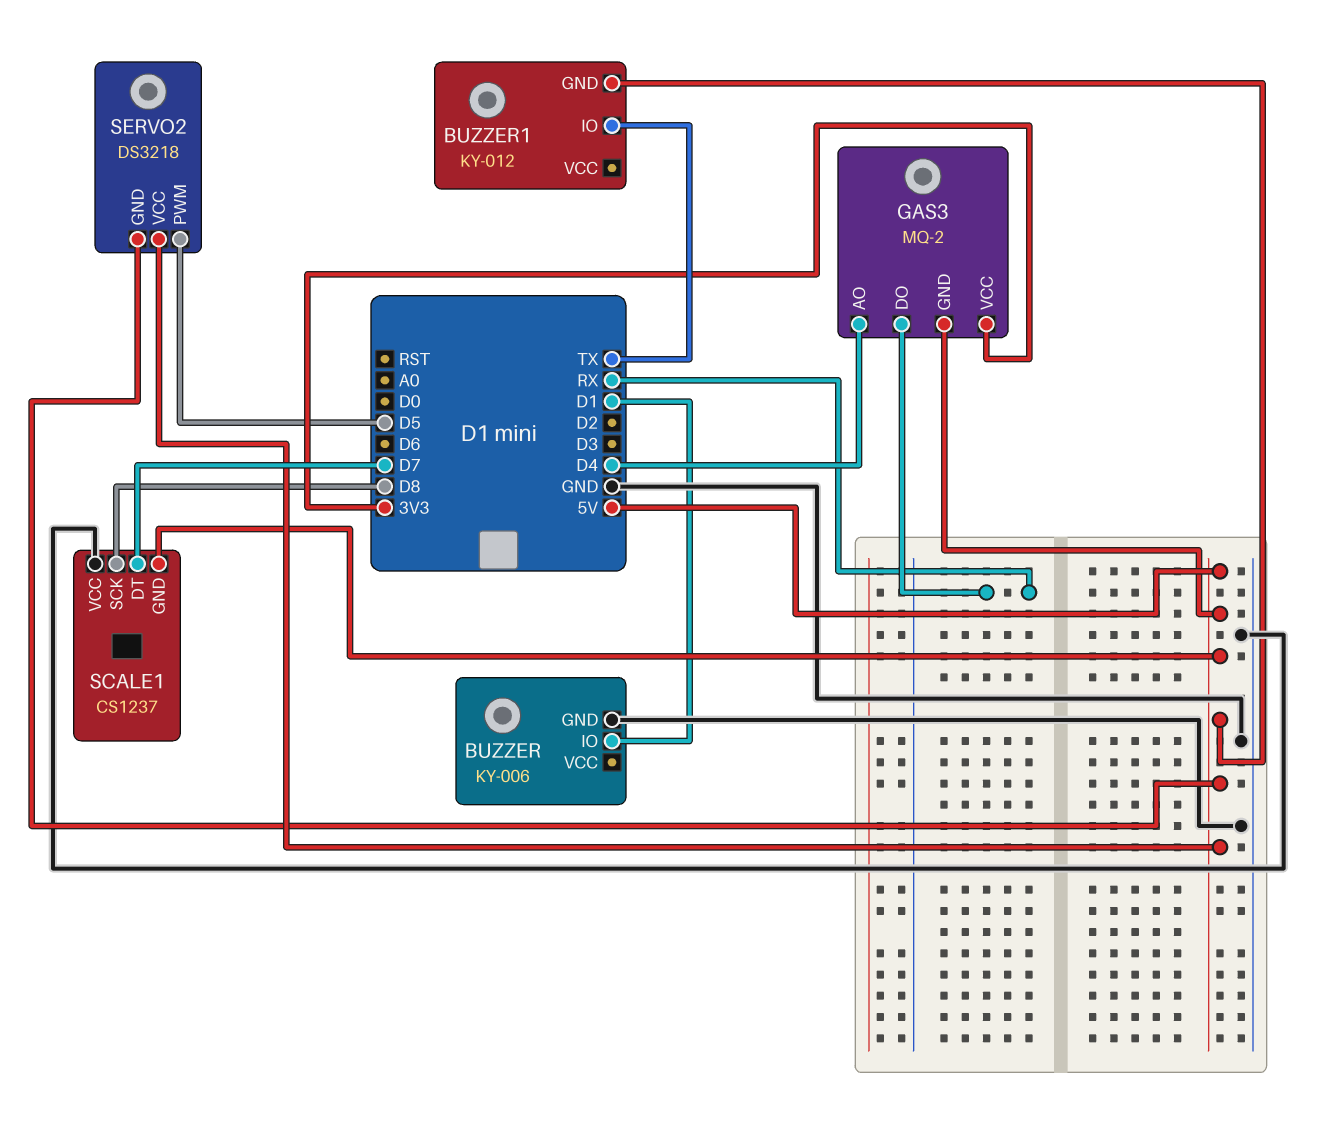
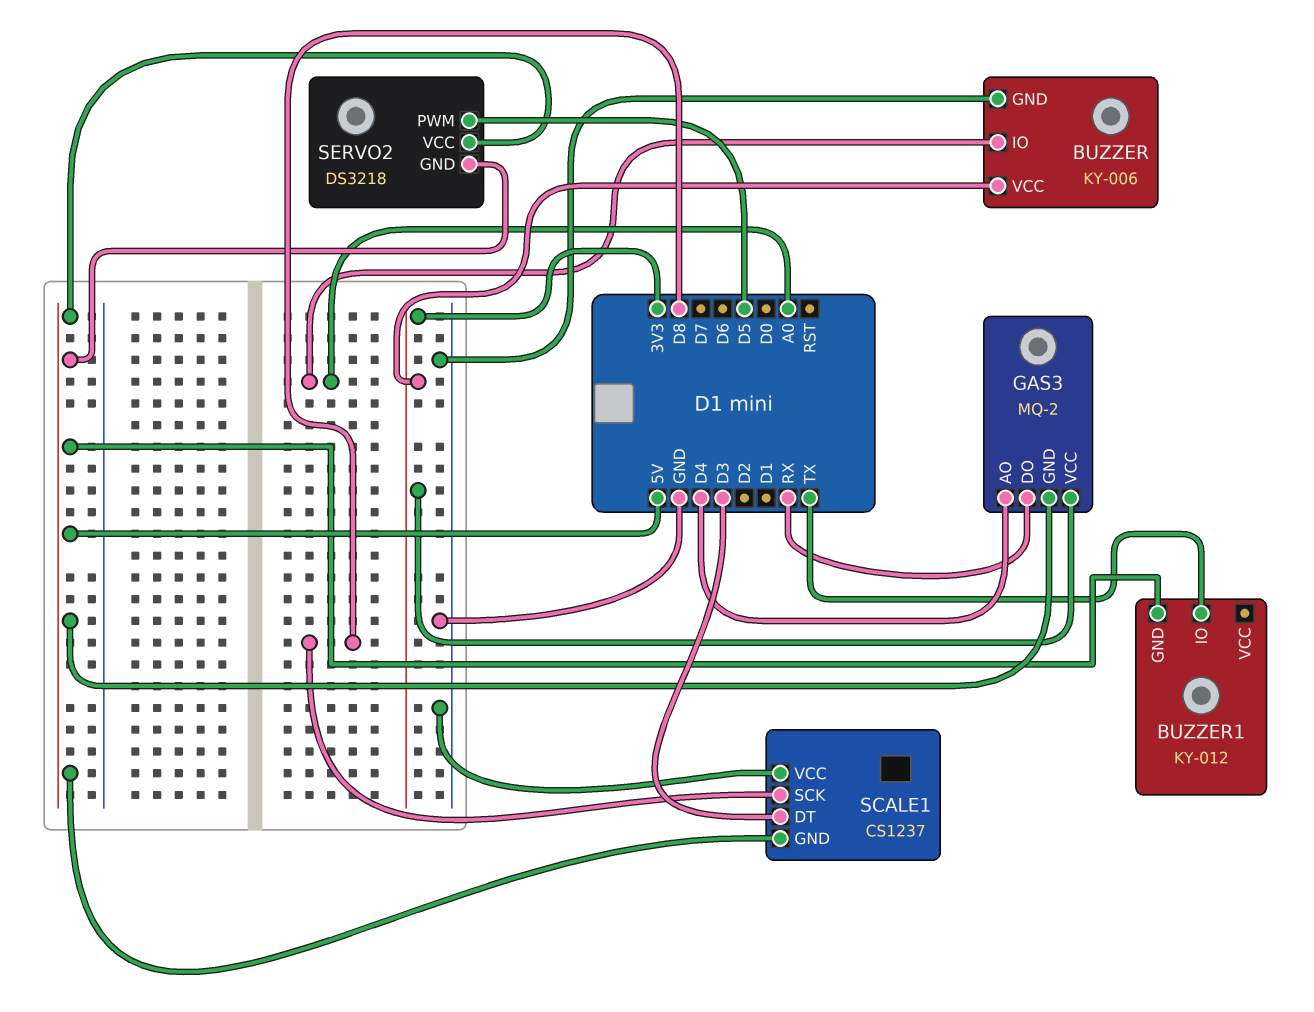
BUZZER pin IO: D1 -> A0
BUZZER pin VCC: none -> 3V3
SCALE1 pin DT: D7 -> D3

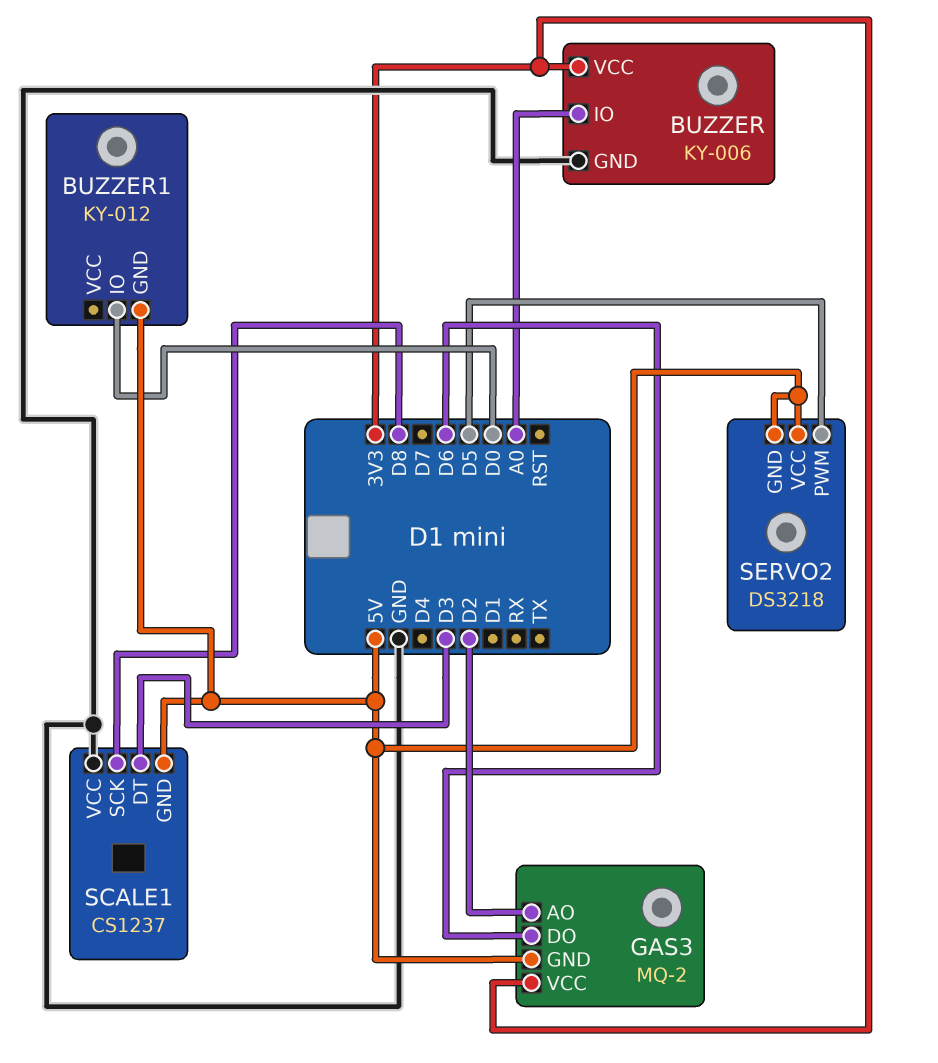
BUZZER1 pin IO: TX -> D0
GAS3 pin AO: D4 -> D2
GAS3 pin DO: RX -> D6

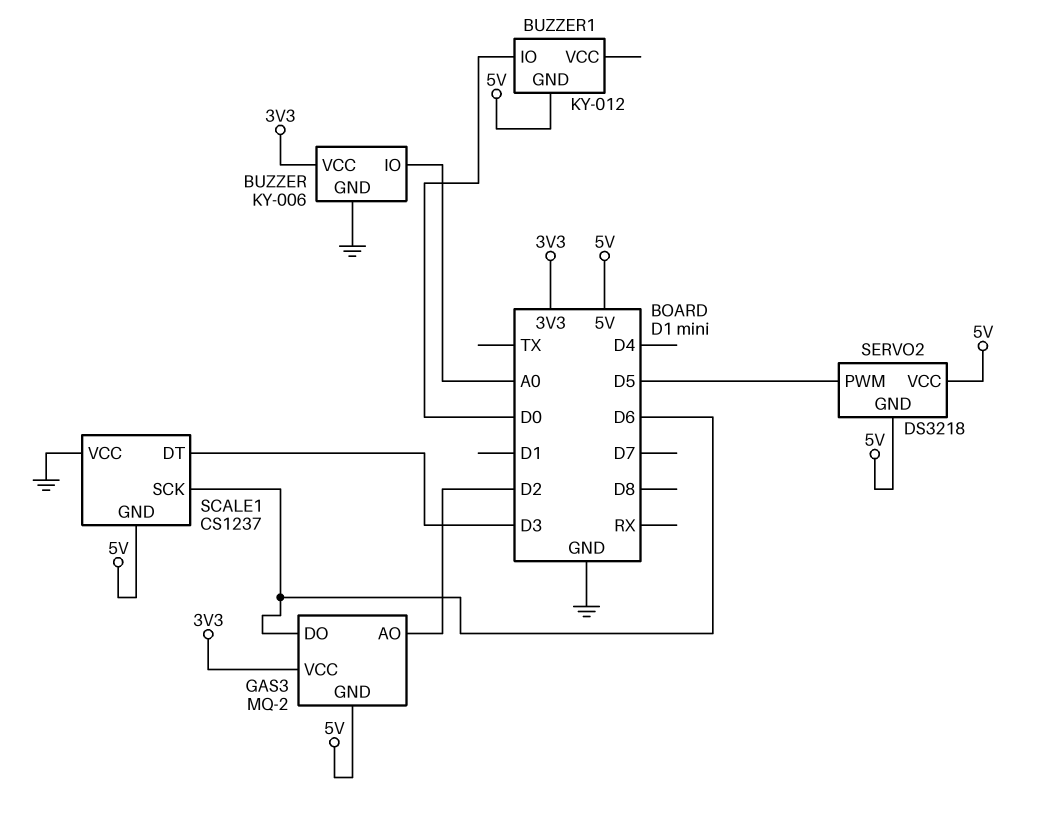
SCALE1 pin SCK: D8 -> D6

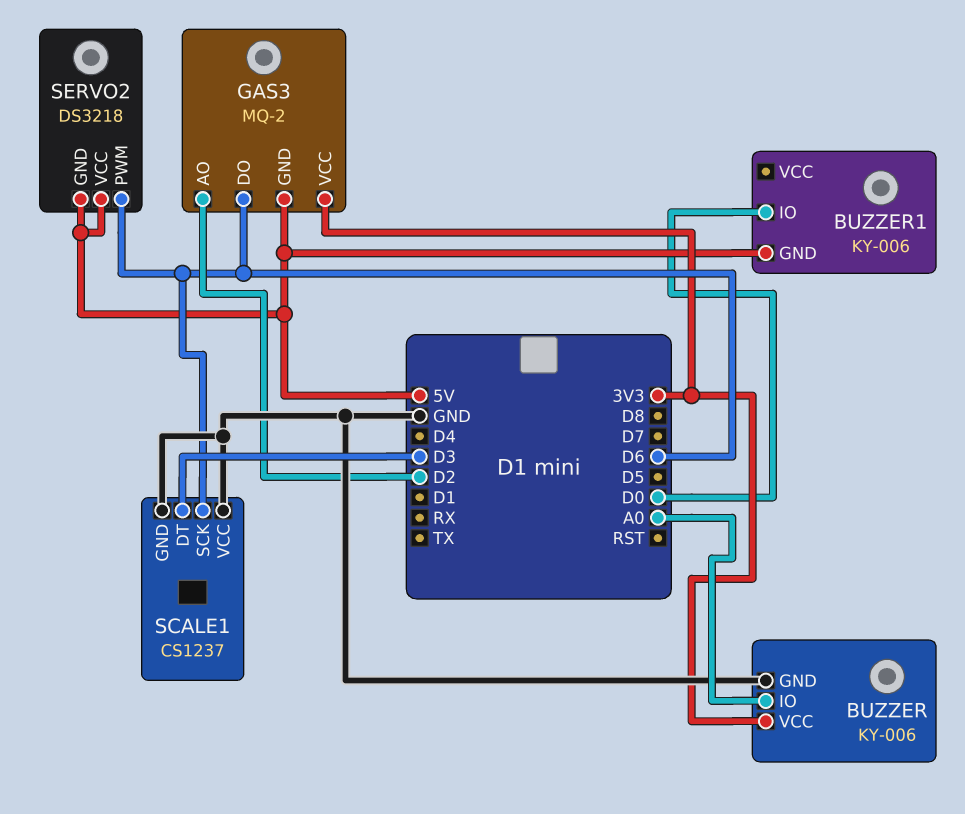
BUZZER1: KY-012 -> KY-006
SCALE1 pin GND: 5V -> GND
SERVO2 pin PWM: D5 -> D6

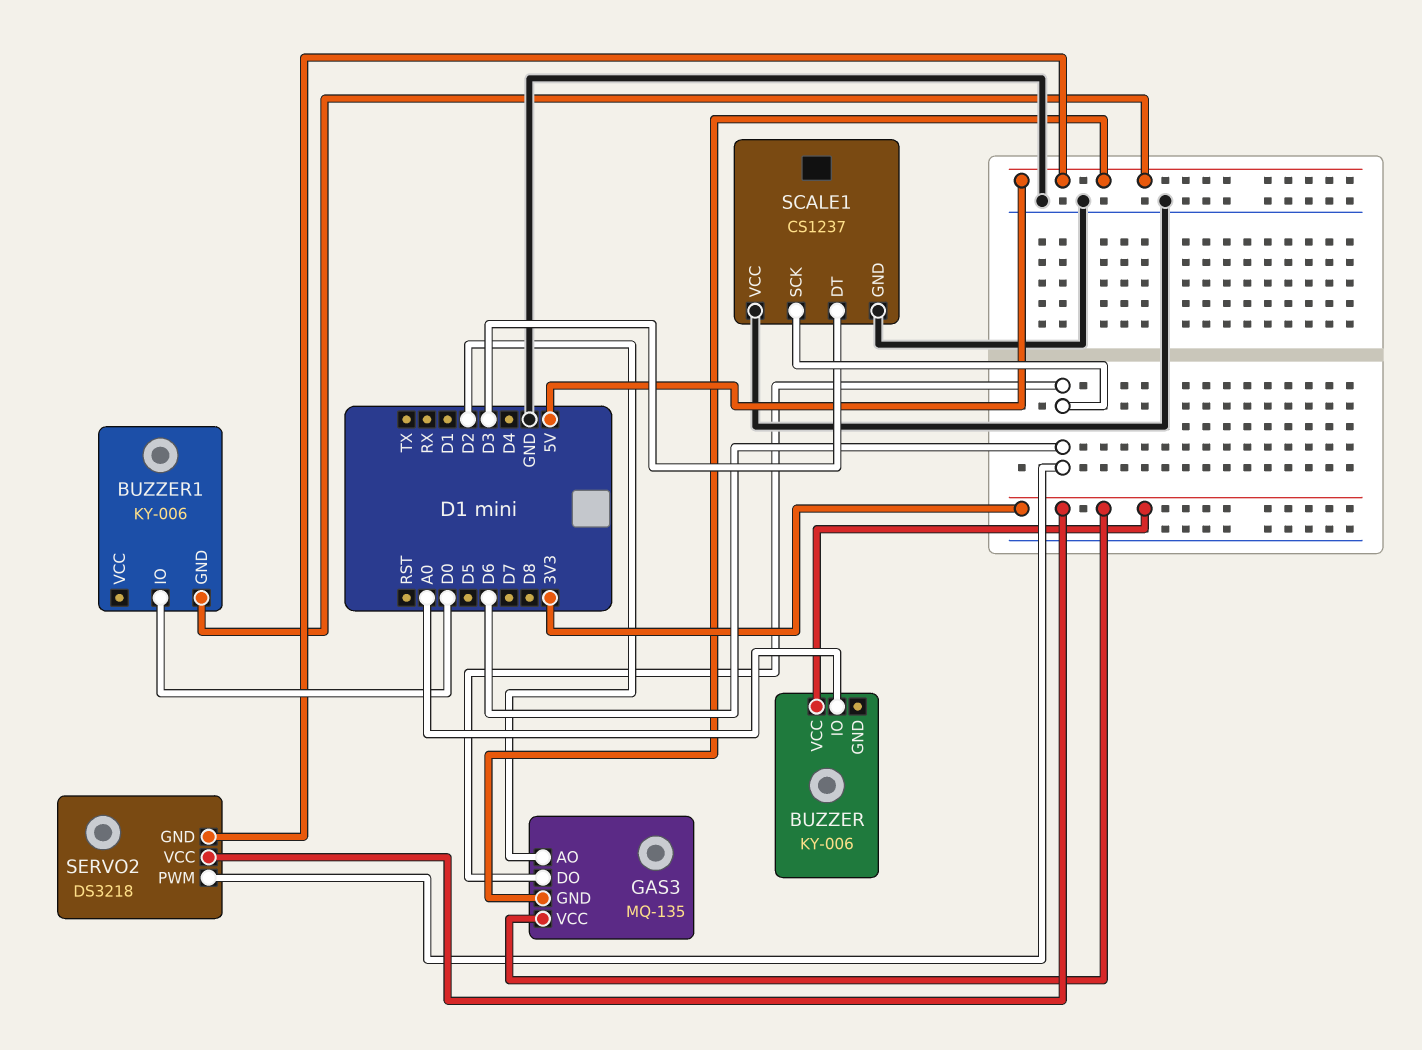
BUZZER pin GND: GND -> none
GAS3: MQ-2 -> MQ-135
SERVO2 pin VCC: 5V -> 3V3

